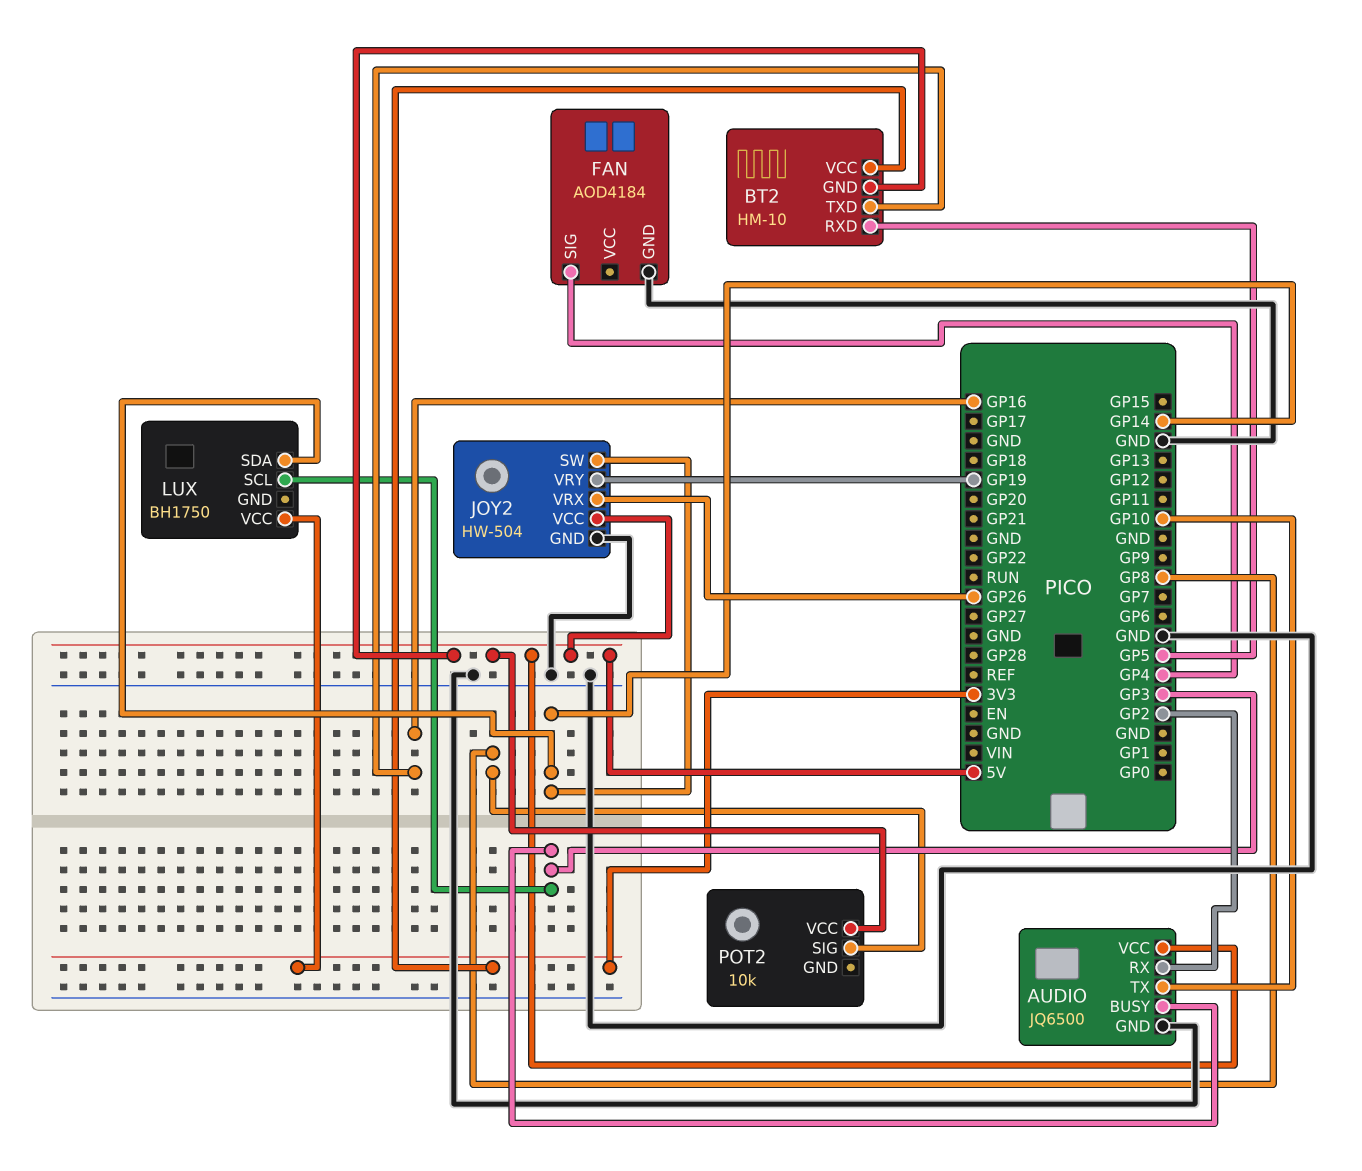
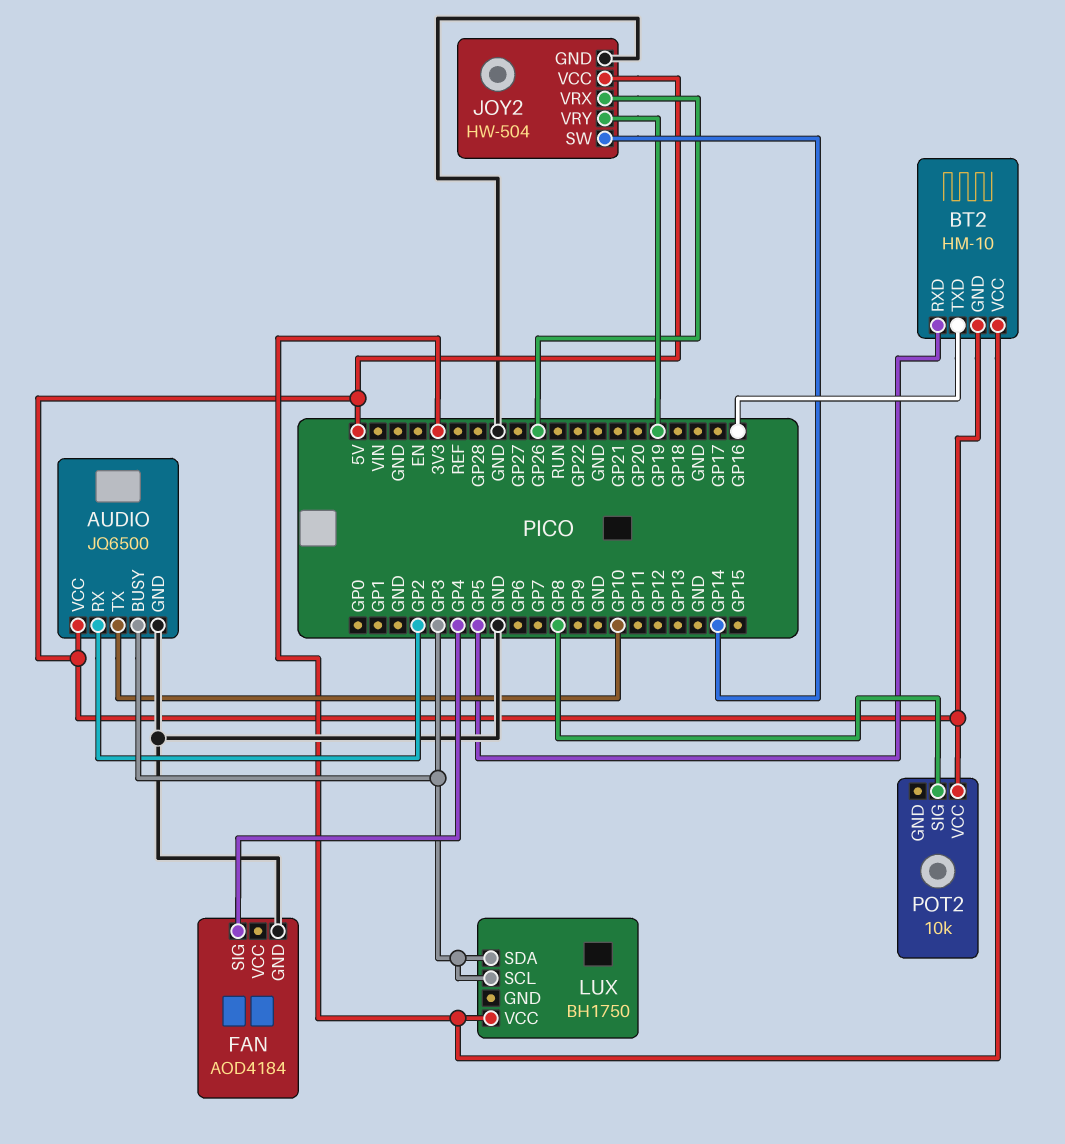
LUX pin SDA: GP14 -> GP3

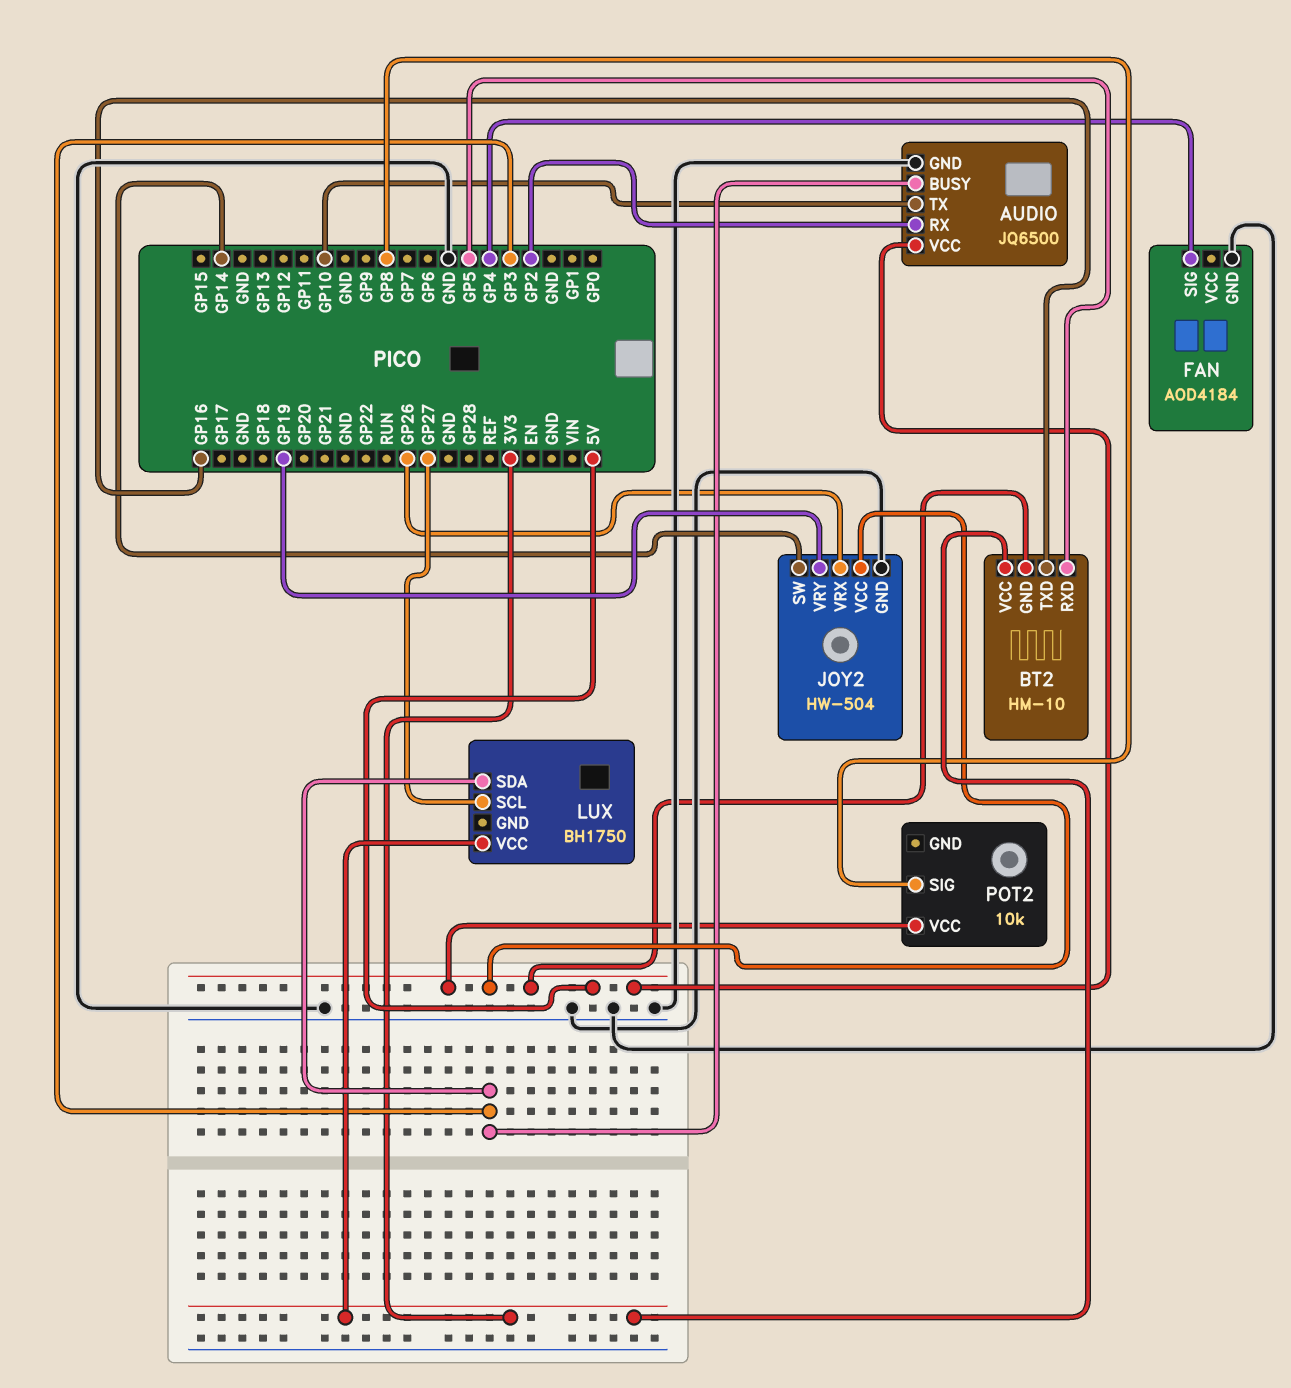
LUX pin SCL: GP3 -> GP27

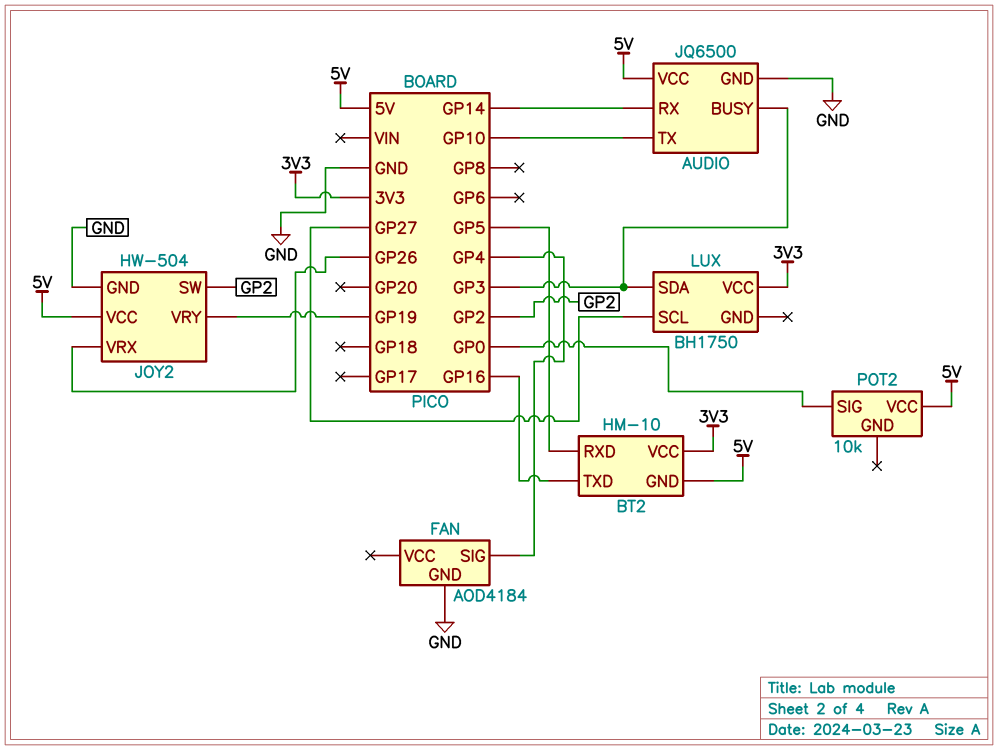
AUDIO pin RX: GP2 -> GP14
JOY2 pin SW: GP14 -> GP2
POT2 pin SIG: GP8 -> GP0

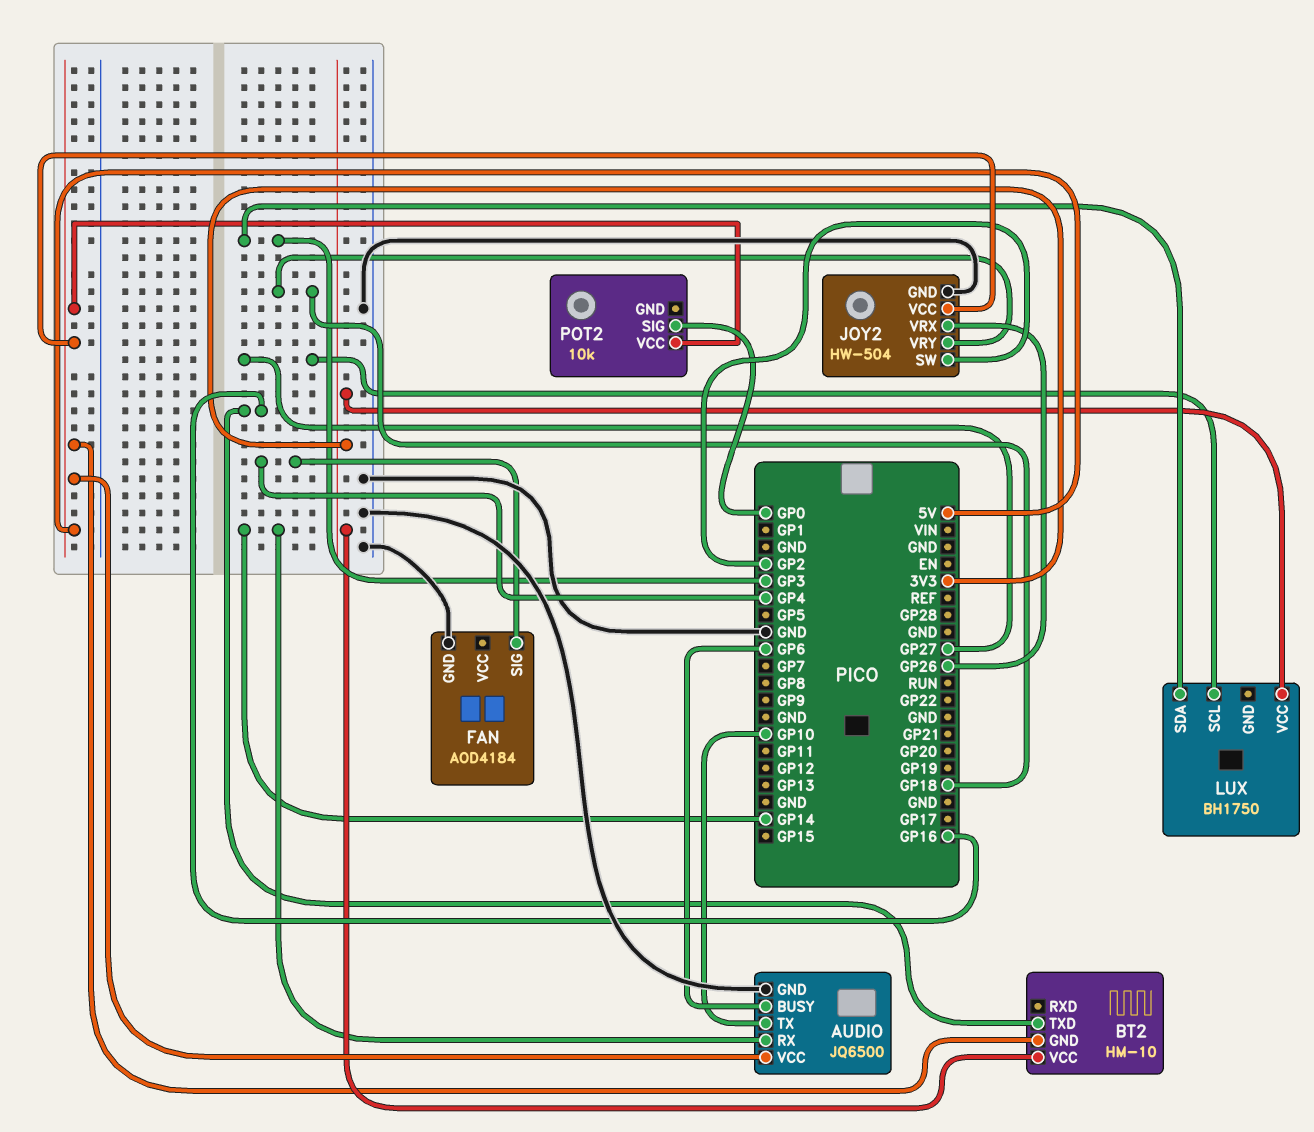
AUDIO pin BUSY: GP3 -> GP6
BT2 pin RXD: GP5 -> none
JOY2 pin VRY: GP19 -> GP18

